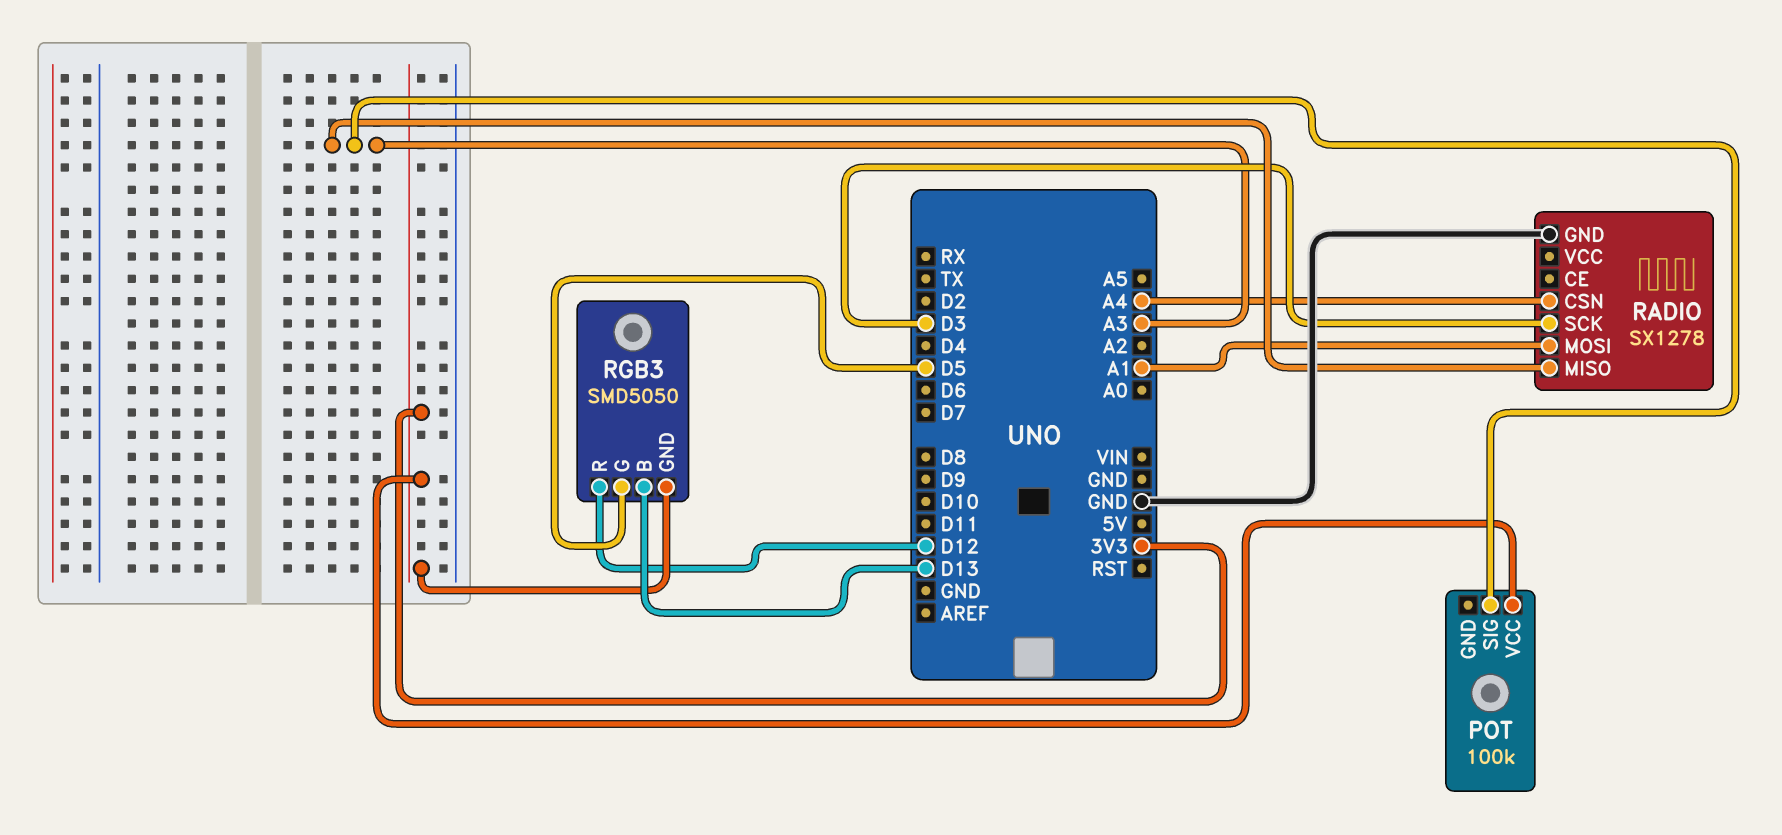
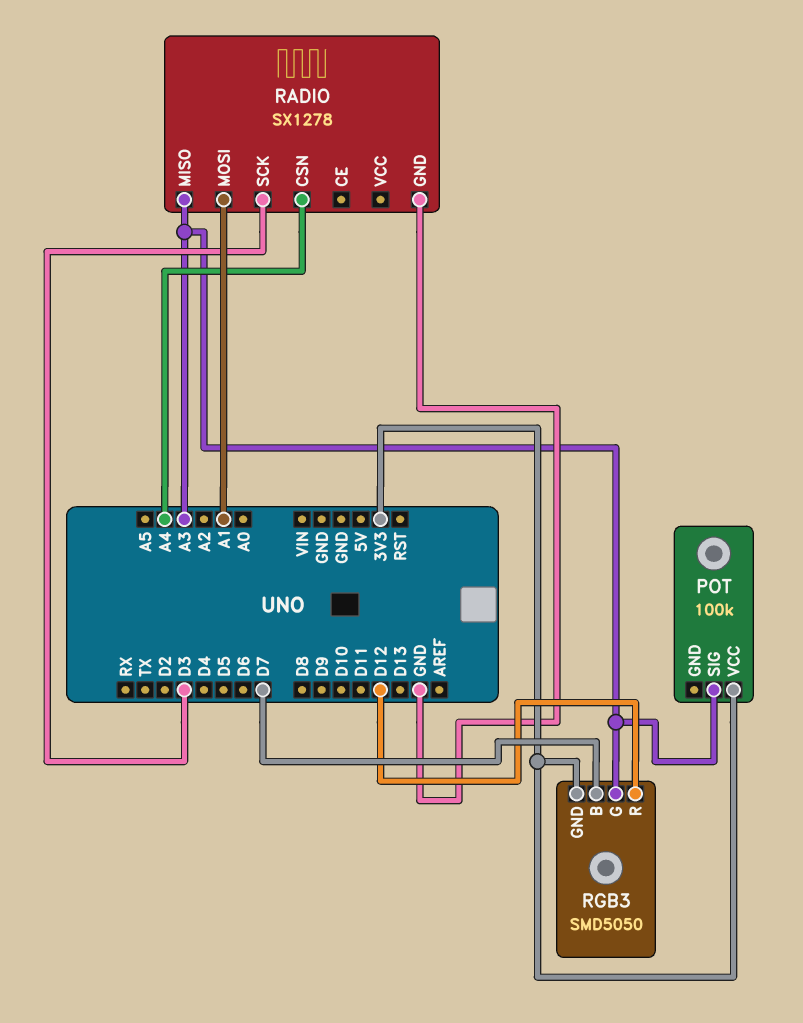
RGB3 pin B: D13 -> D7
RGB3 pin G: D5 -> A3

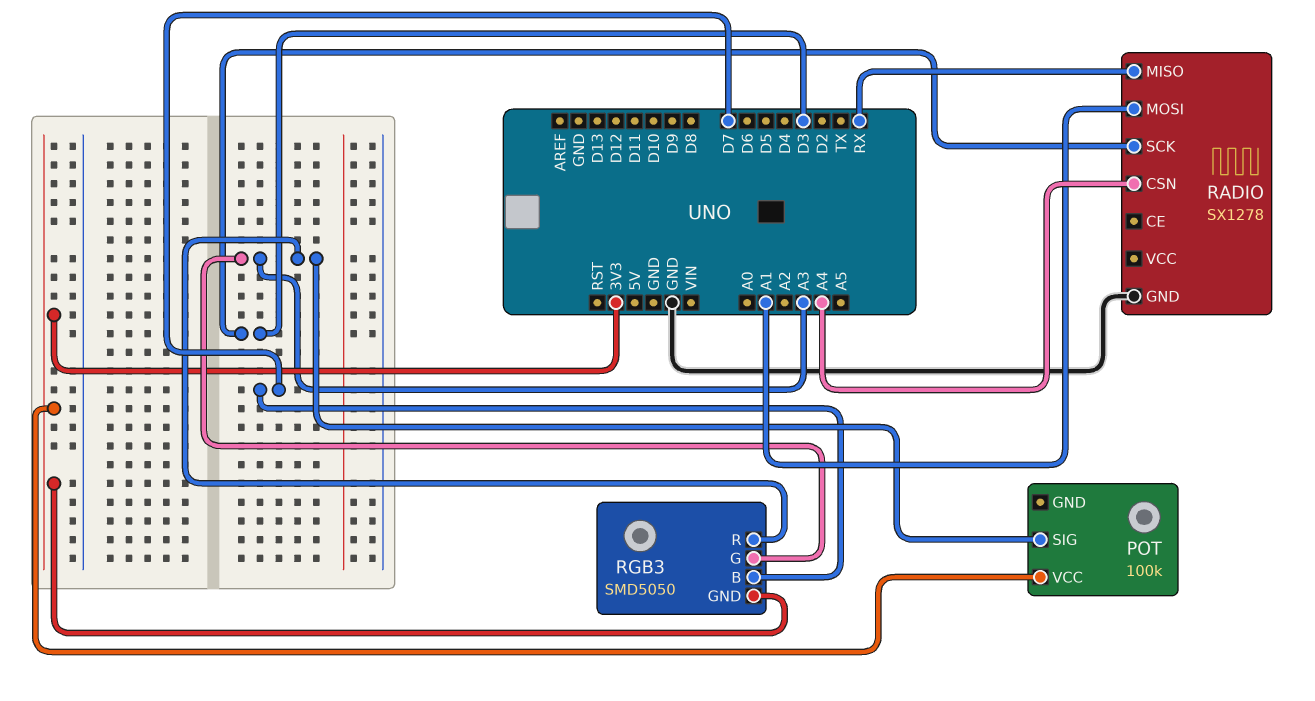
RADIO pin MISO: A3 -> RX
RGB3 pin R: D12 -> A3

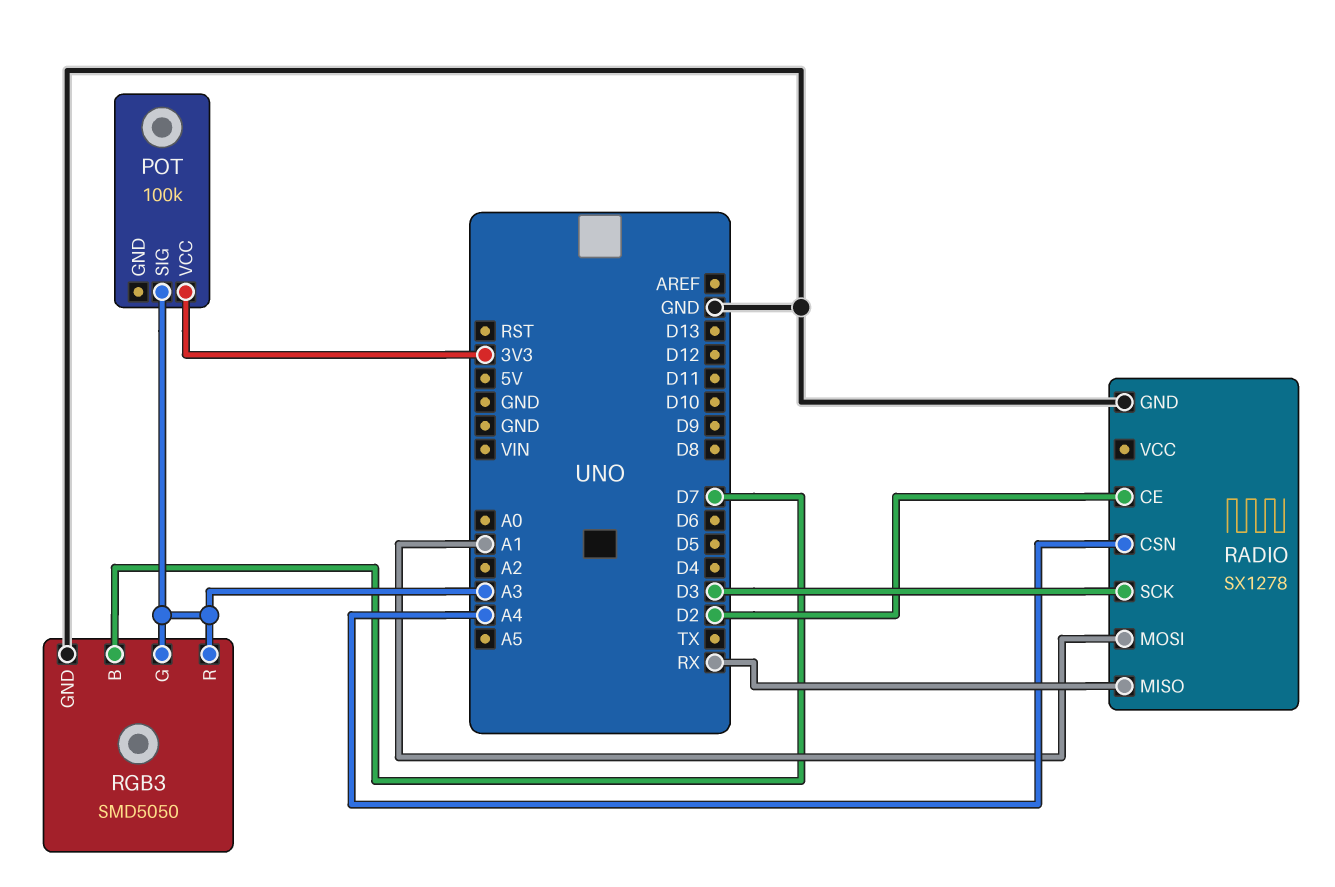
RADIO pin CE: none -> D2
RGB3 pin GND: 3V3 -> GND

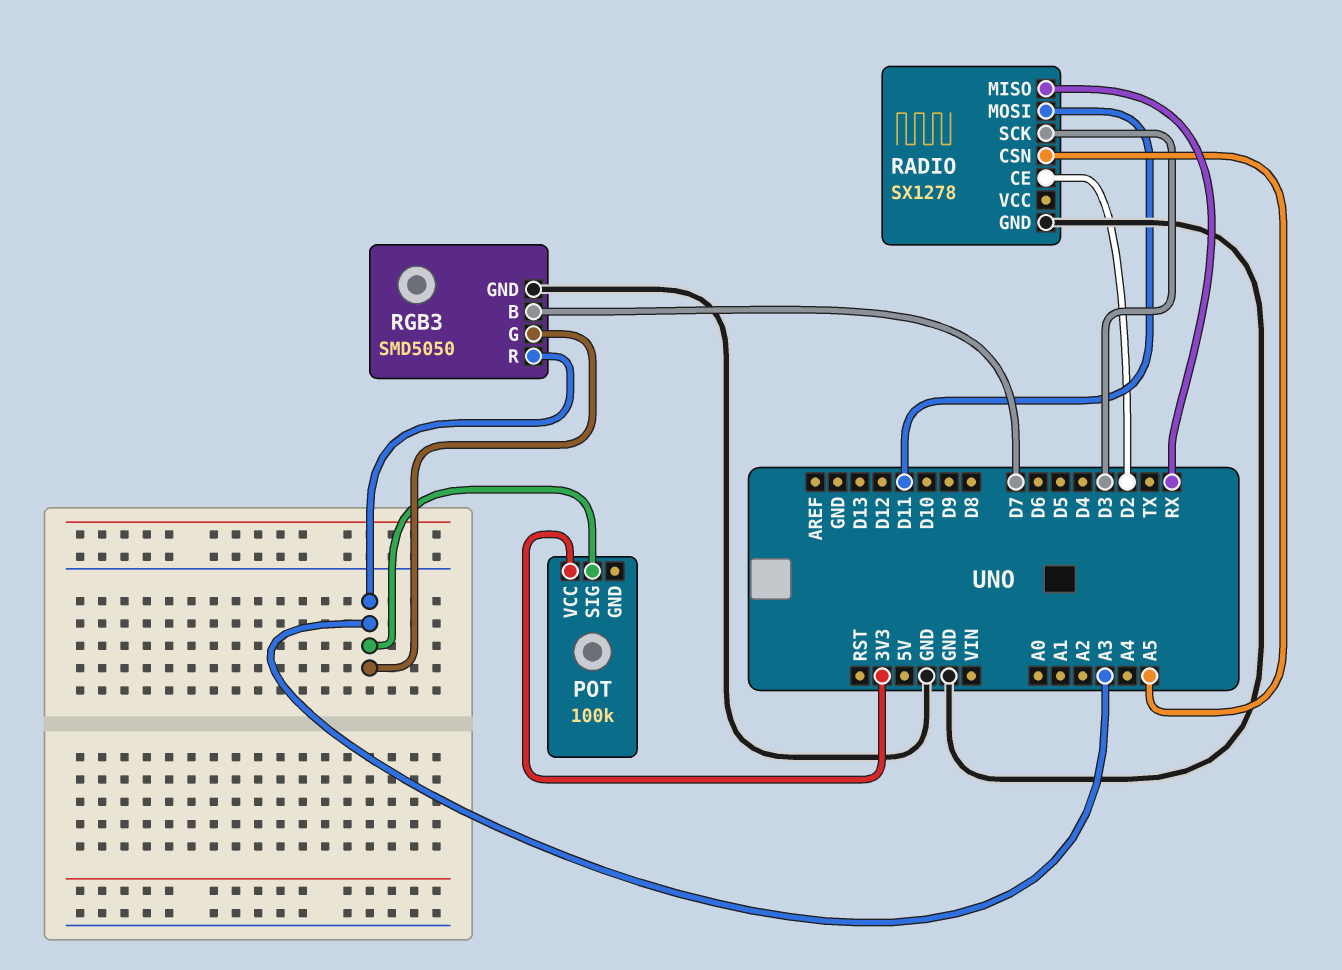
RADIO pin CSN: A4 -> A5
RADIO pin MOSI: A1 -> D11

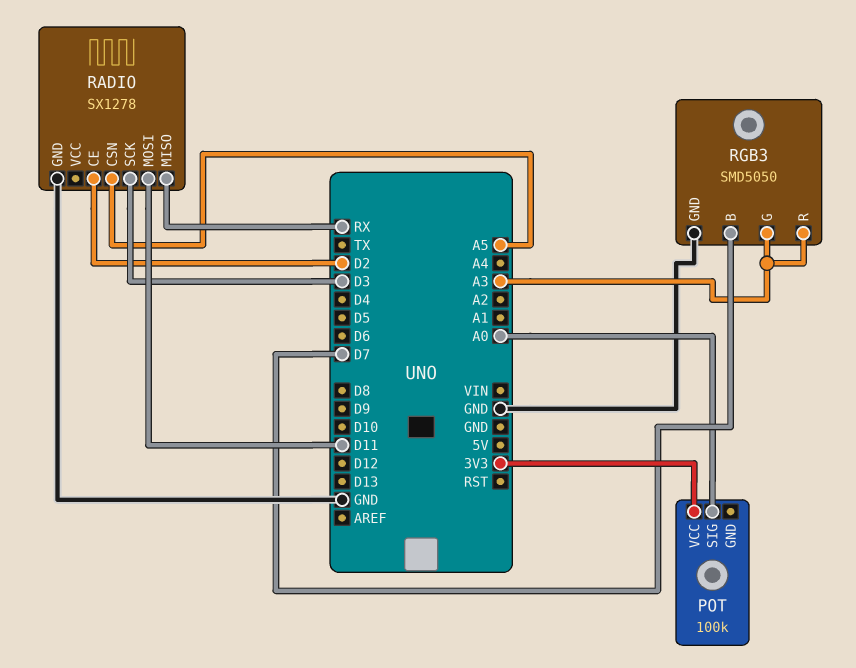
POT pin SIG: A3 -> A0

